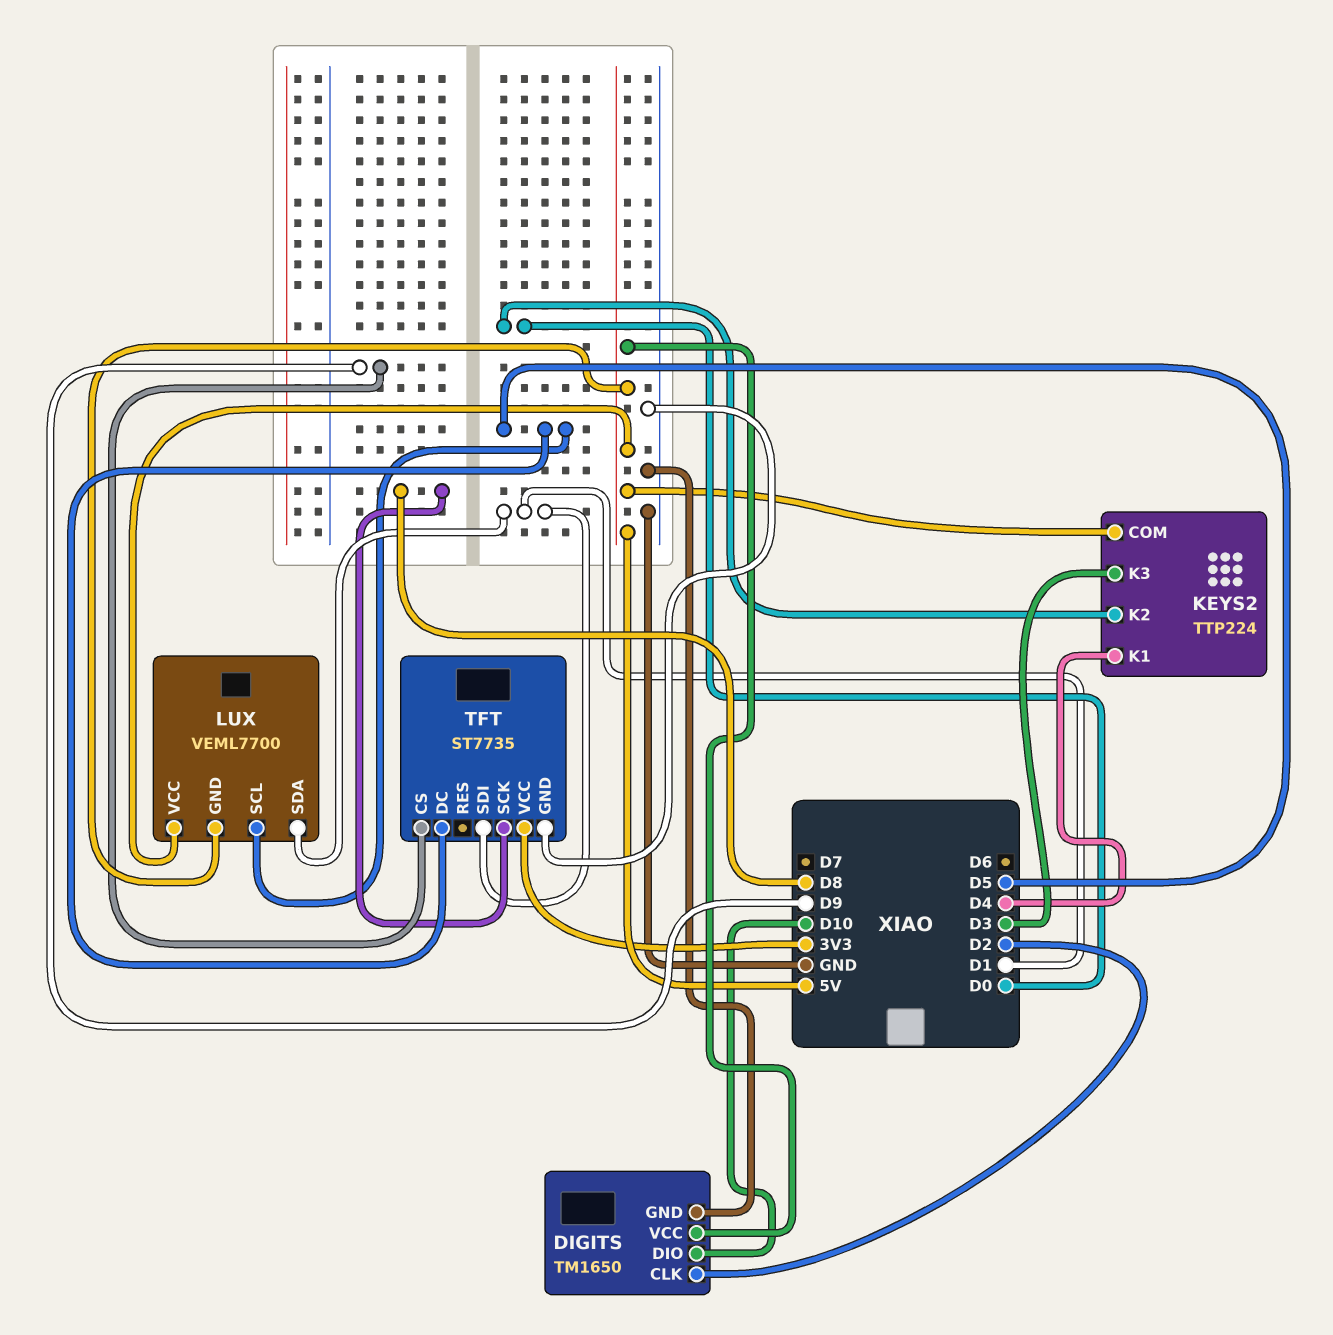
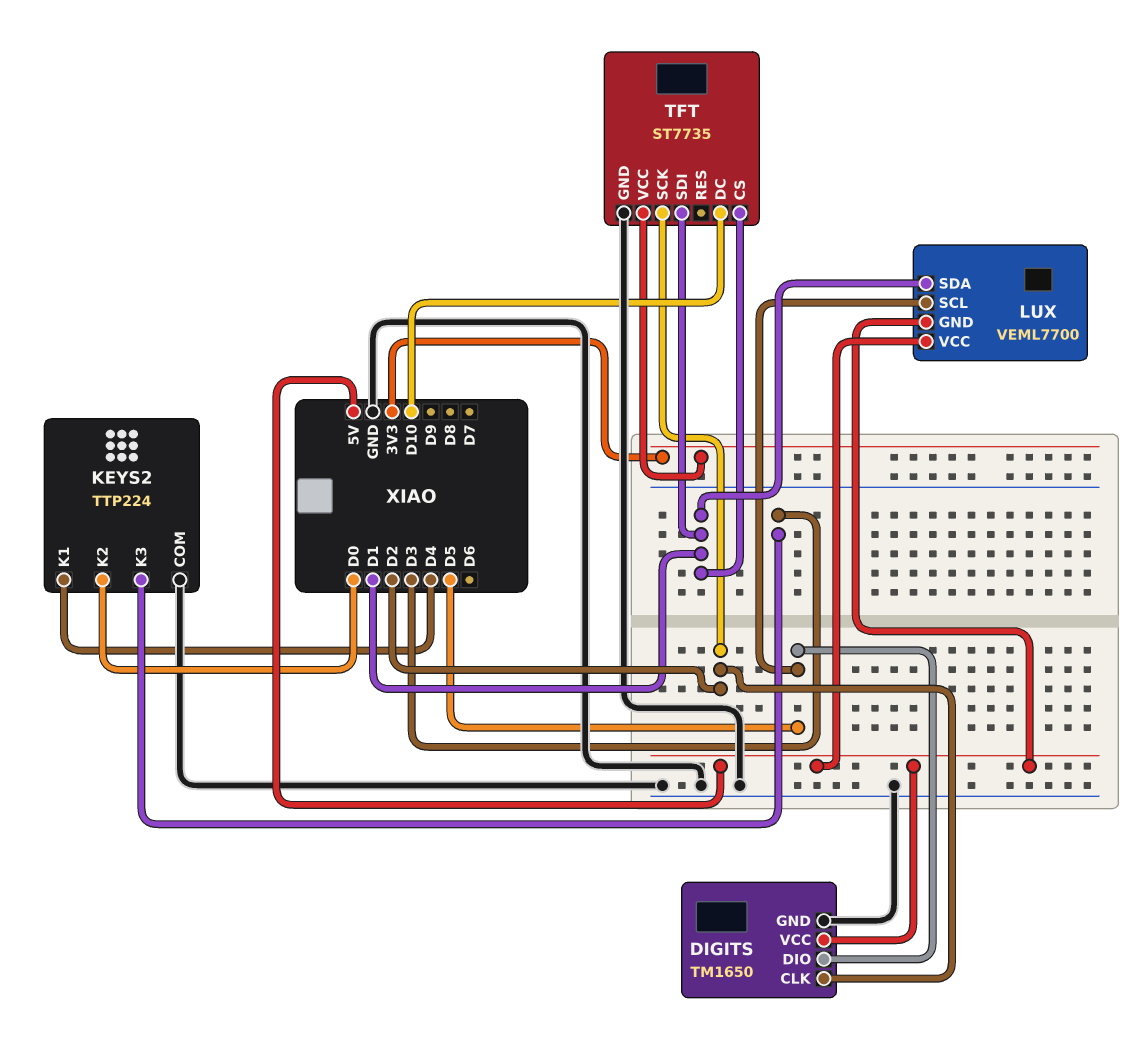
DIGITS pin DIO: D10 -> D5
KEYS2 pin COM: 5V -> GND
TFT pin CS: D9 -> D1
TFT pin DC: D5 -> D10
TFT pin SCK: D8 -> D2

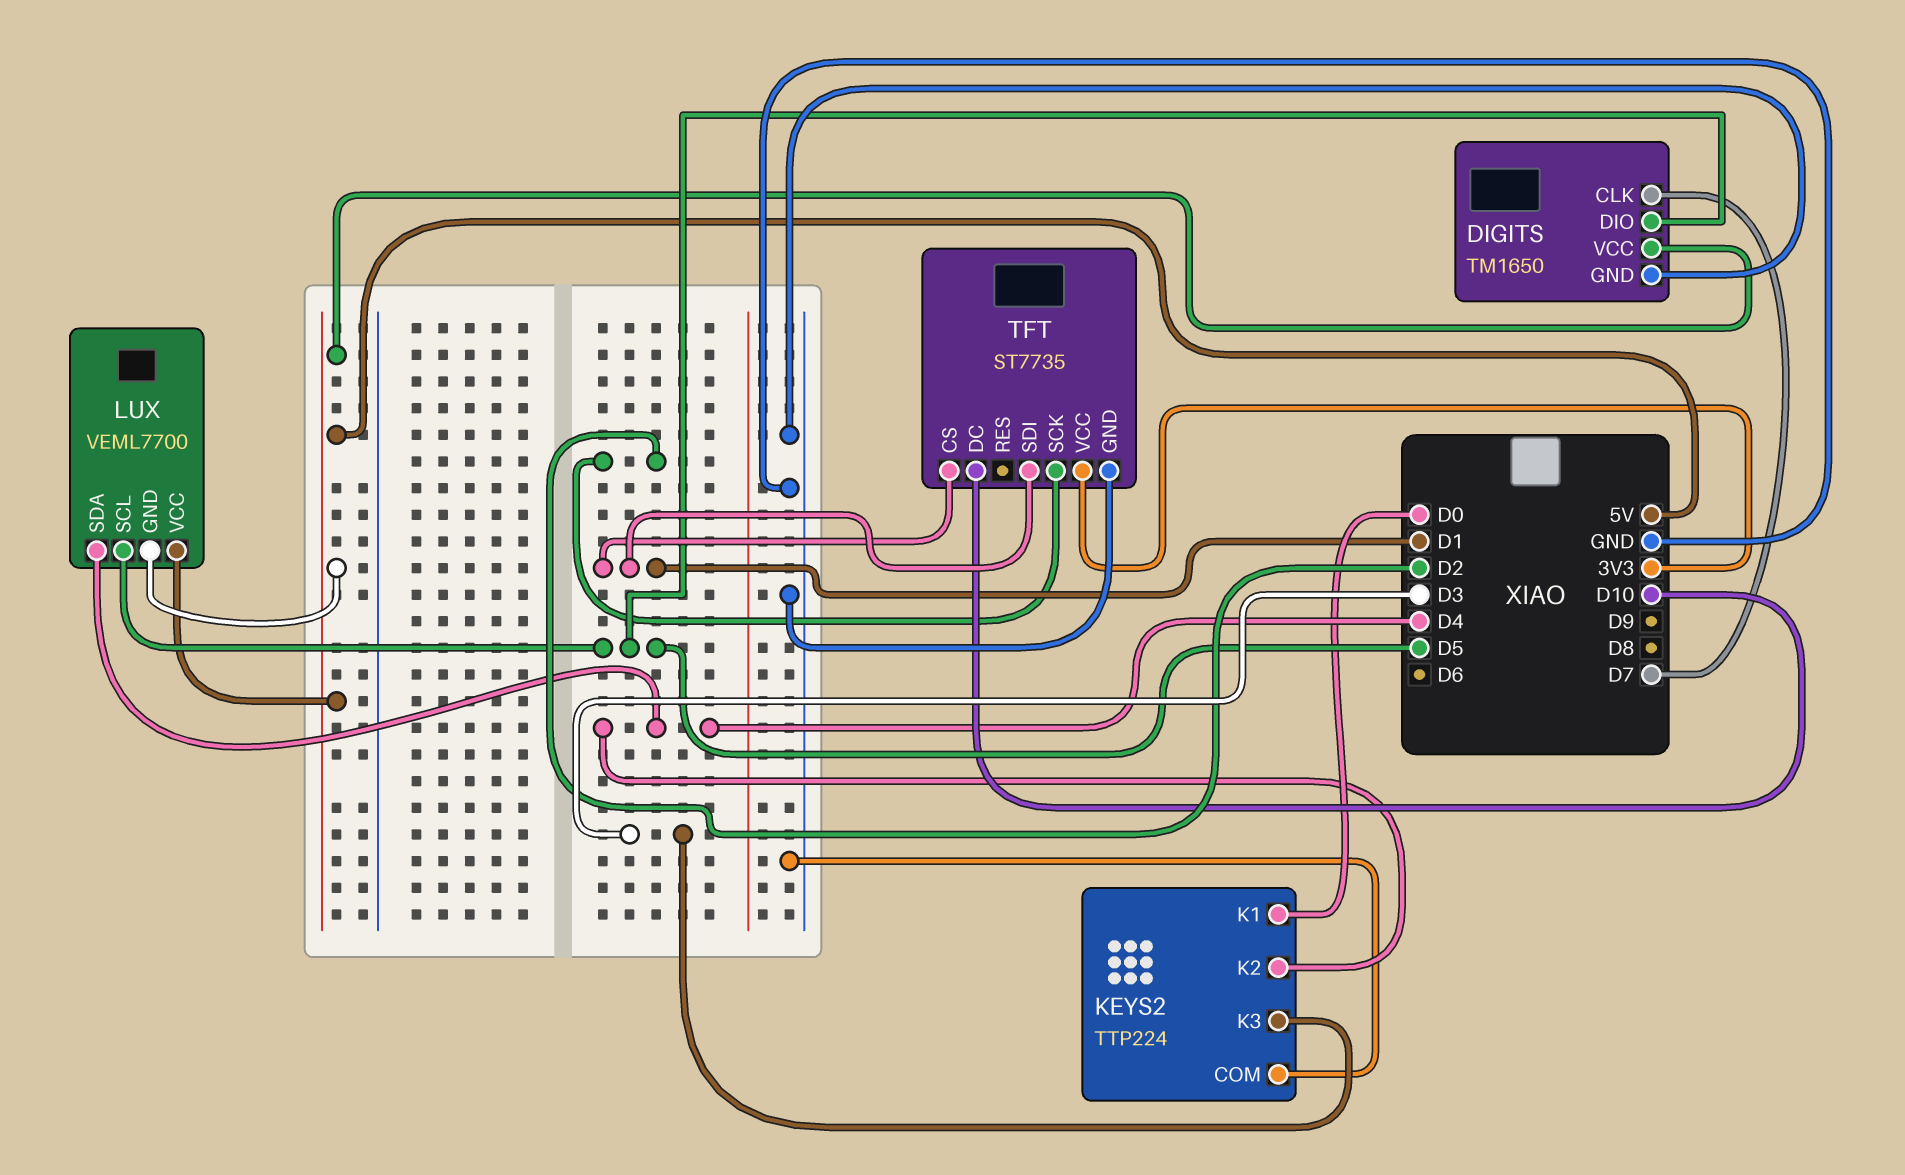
DIGITS pin CLK: D2 -> D7
KEYS2 pin K1: D4 -> D0
KEYS2 pin K2: D0 -> D4
LUX pin SDA: D1 -> D4

